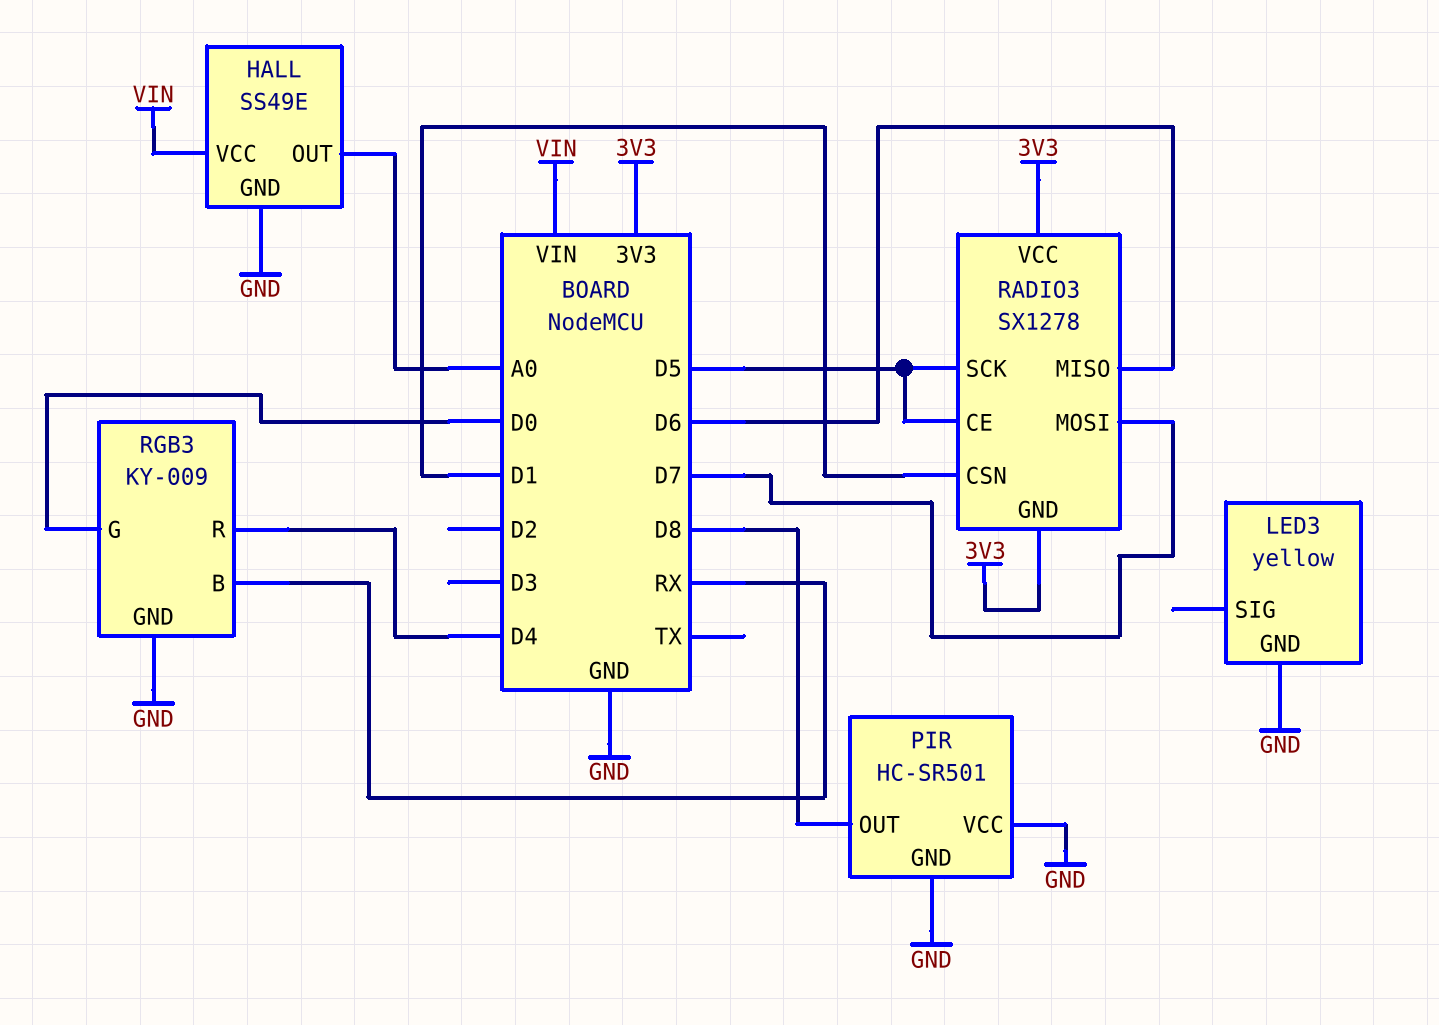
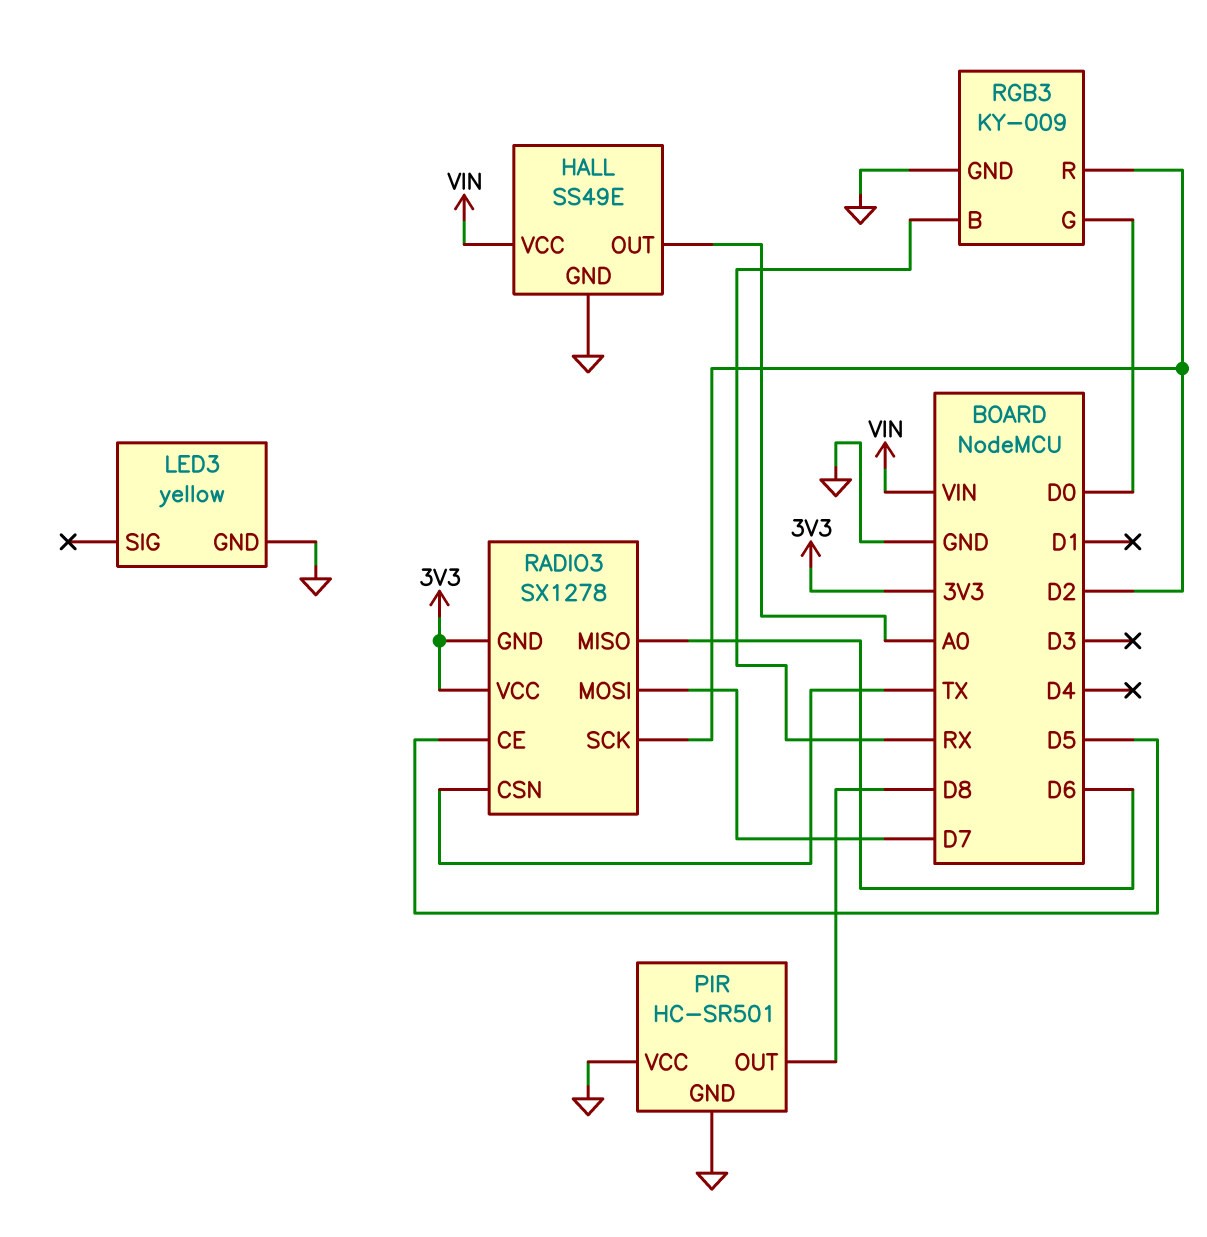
RADIO3 pin CSN: D1 -> TX
RADIO3 pin SCK: D5 -> D2
RGB3 pin R: D4 -> D2

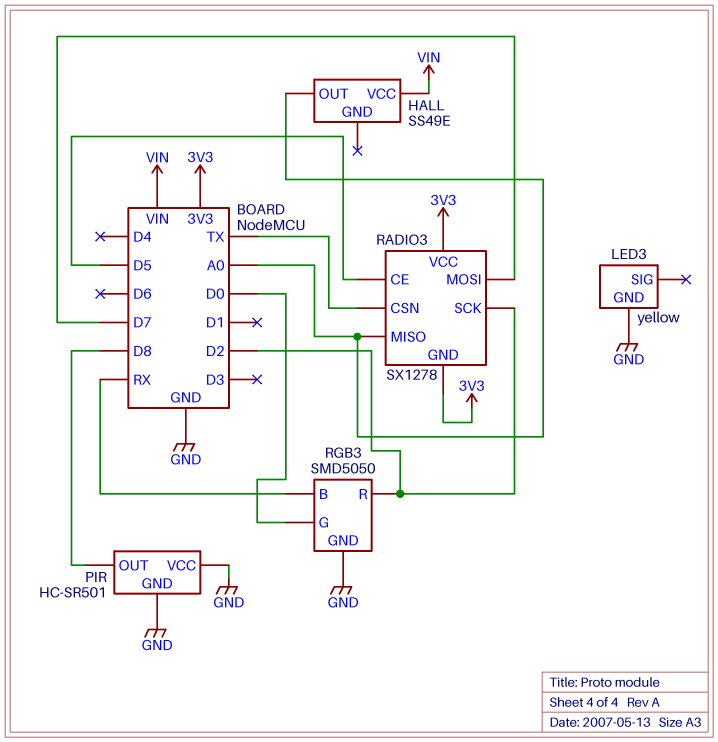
HALL pin GND: GND -> none
RADIO3 pin MISO: D6 -> A0
RGB3: KY-009 -> SMD5050

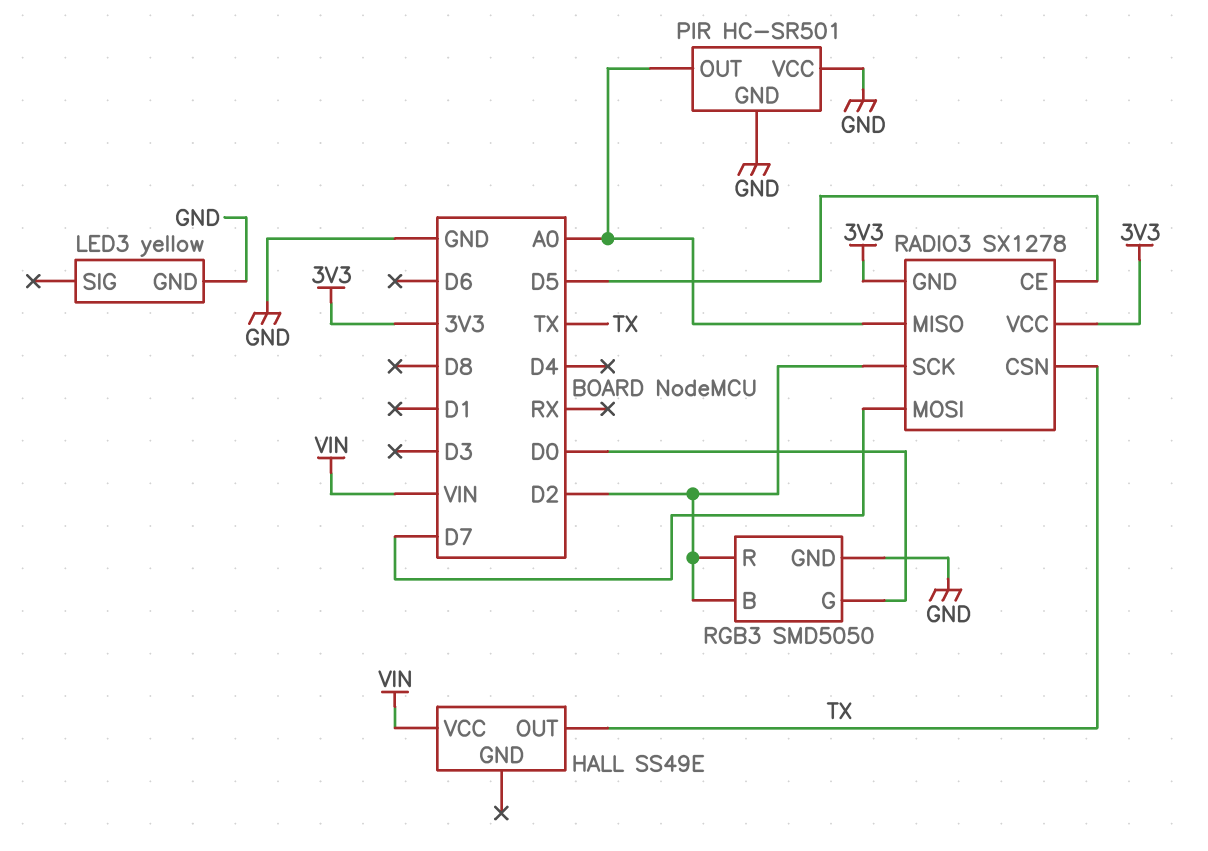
HALL pin OUT: A0 -> TX
PIR pin OUT: D8 -> A0
RGB3 pin B: RX -> D2

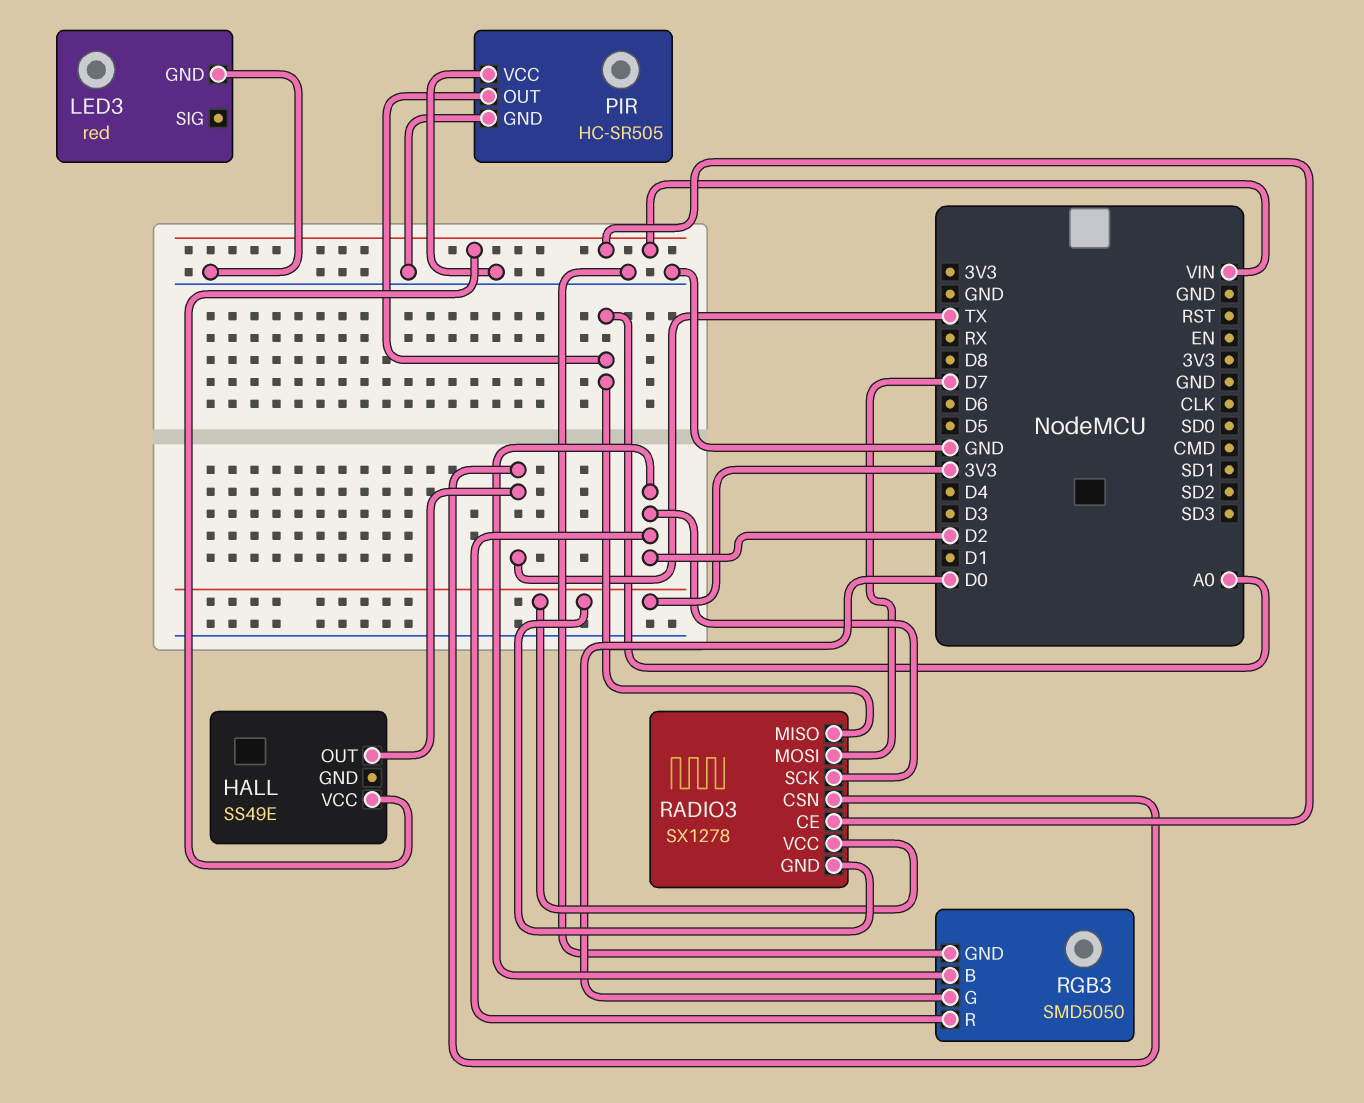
LED3: yellow -> red
PIR: HC-SR501 -> HC-SR505
RADIO3 pin CE: D5 -> VIN

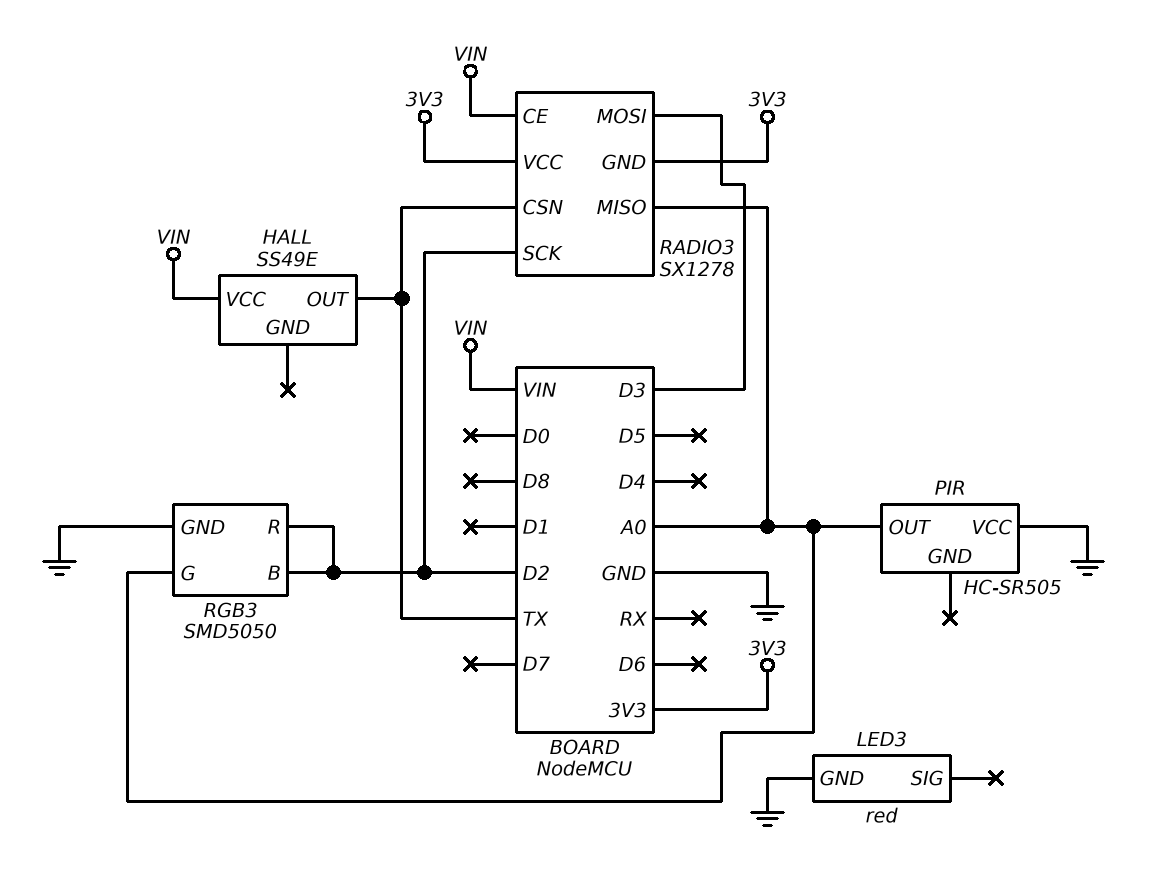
PIR pin GND: GND -> none
RADIO3 pin MOSI: D7 -> D3
RGB3 pin G: D0 -> A0

